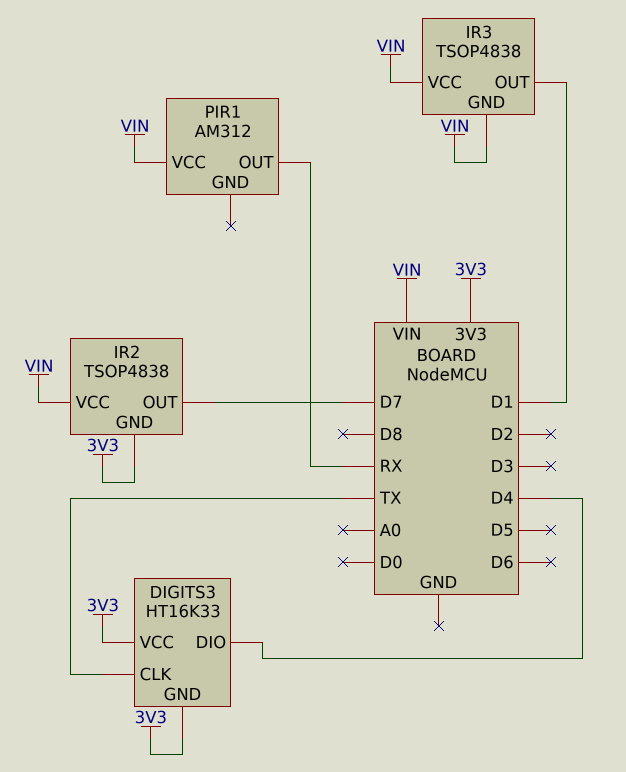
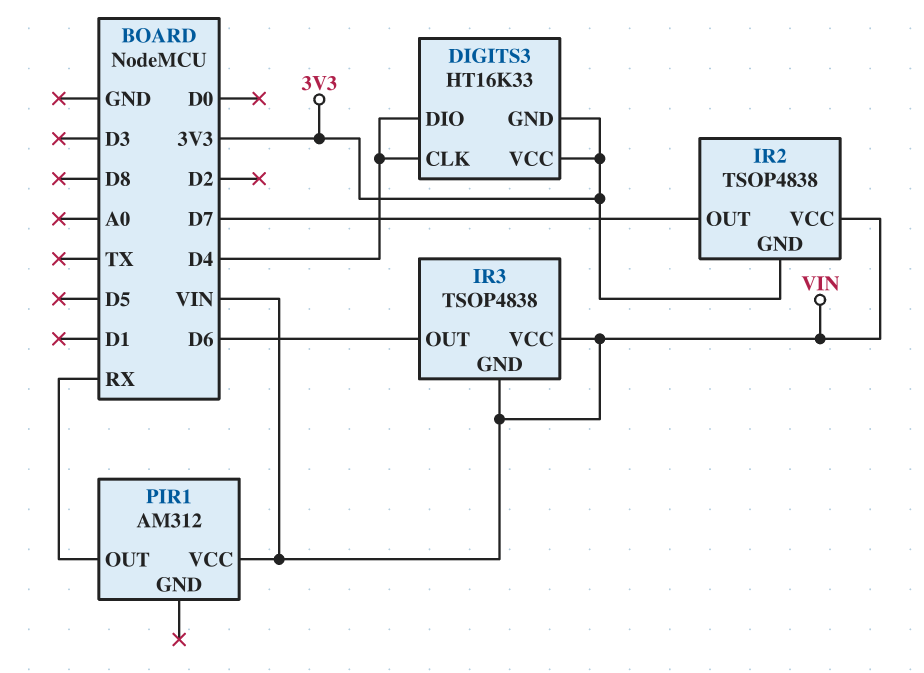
DIGITS3 pin CLK: TX -> D4
IR3 pin OUT: D1 -> D6

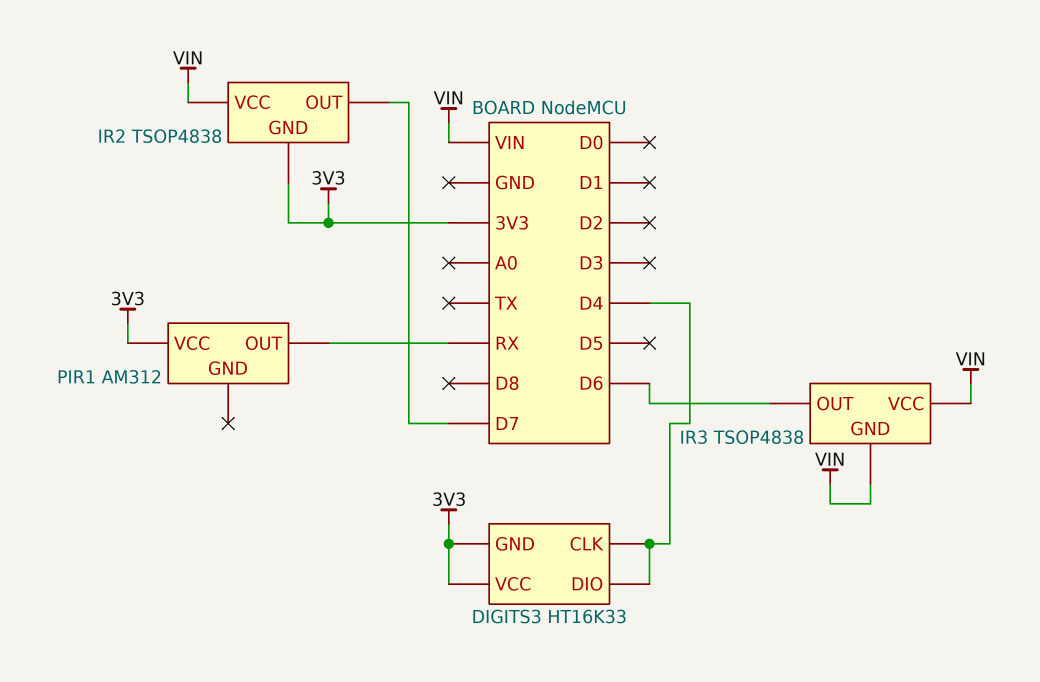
PIR1 pin VCC: VIN -> 3V3

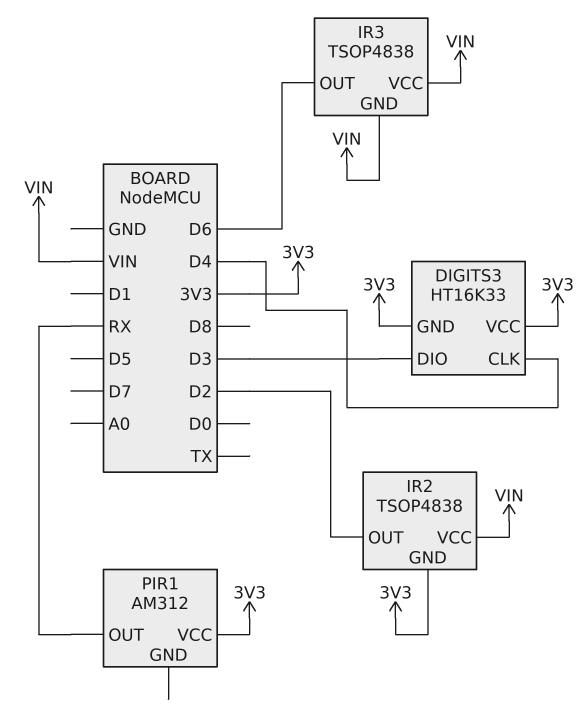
DIGITS3 pin DIO: D4 -> D3
IR2 pin OUT: D7 -> D2

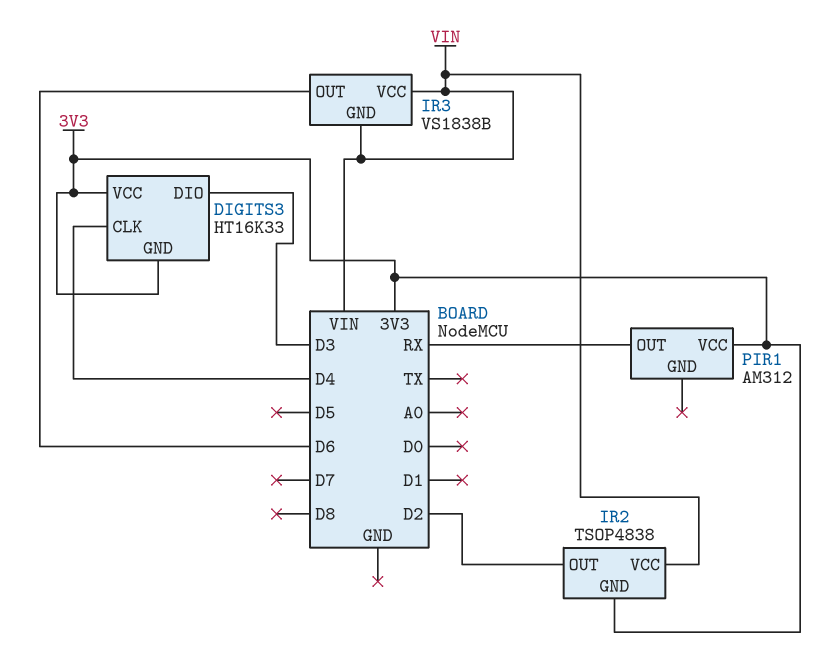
IR3: TSOP4838 -> VS1838B

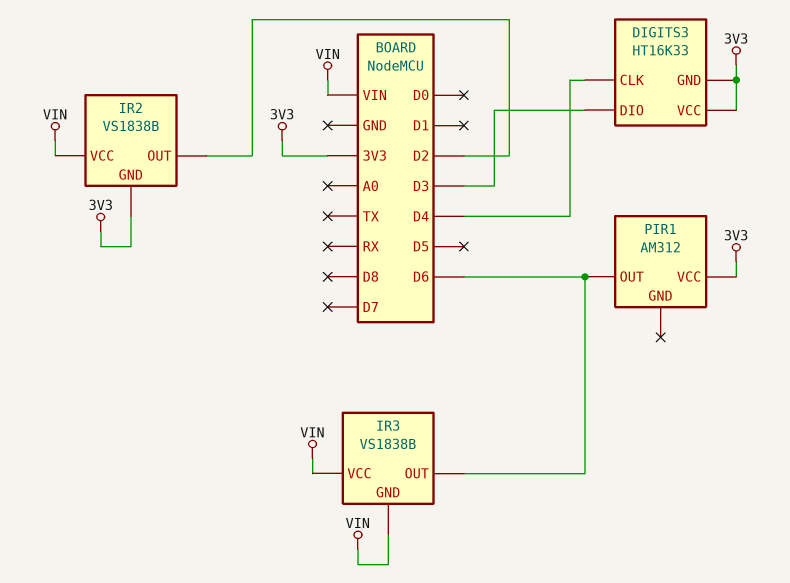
IR2: TSOP4838 -> VS1838B
PIR1 pin OUT: RX -> D6

